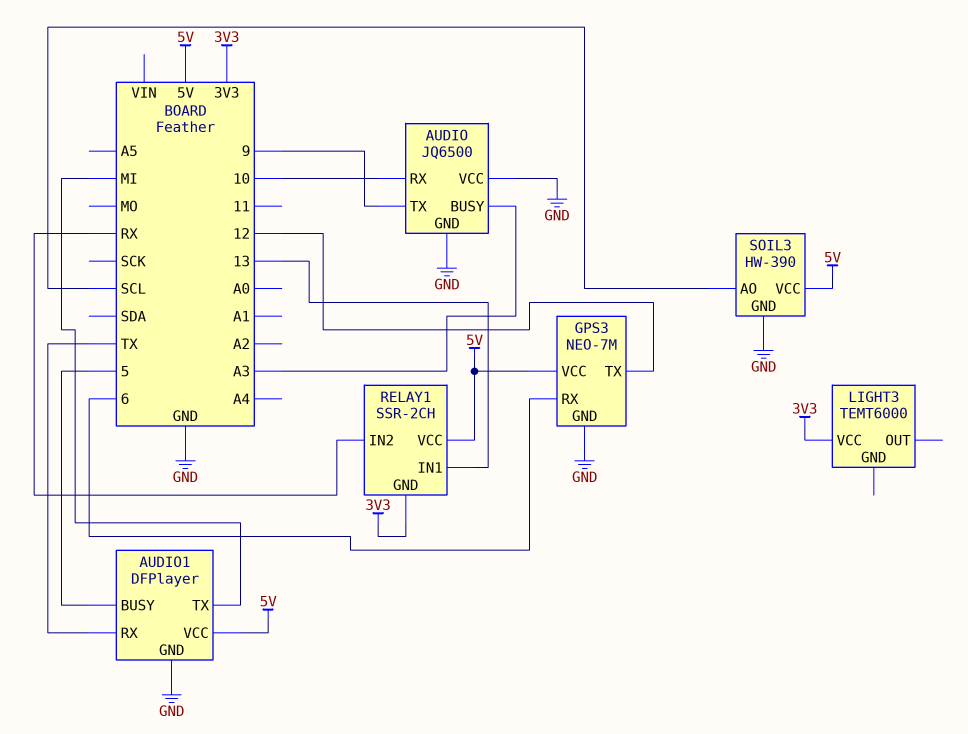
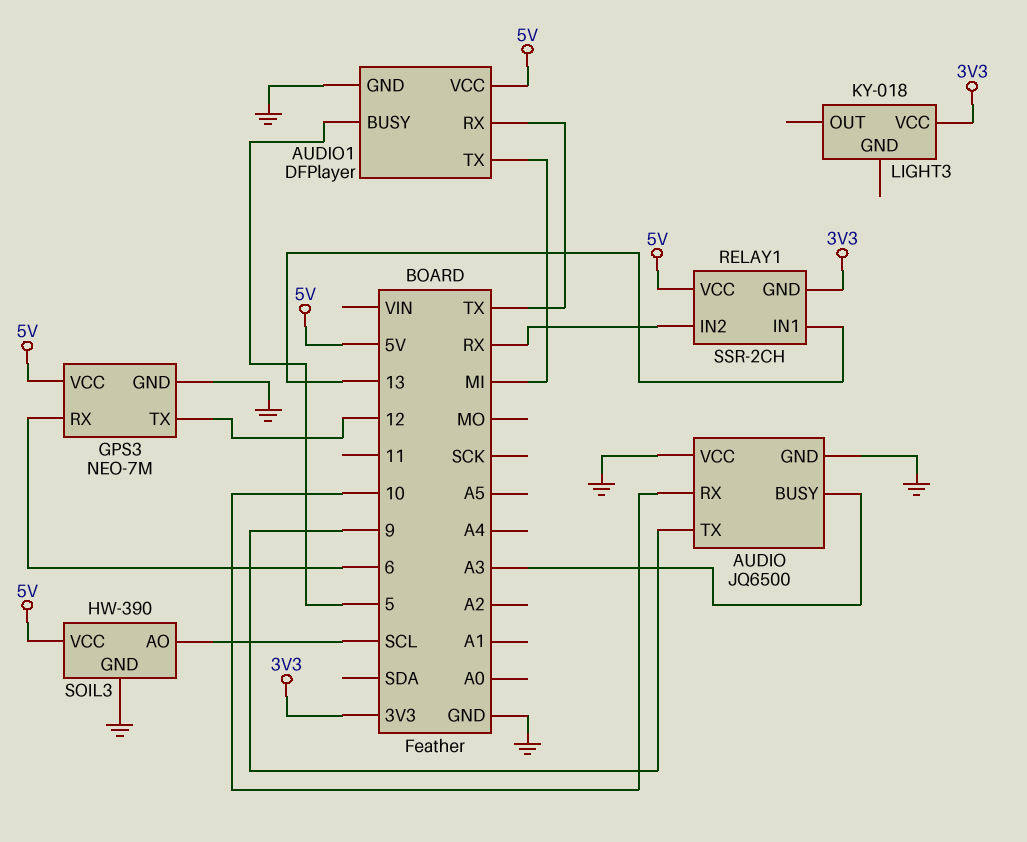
LIGHT3: TEMT6000 -> KY-018

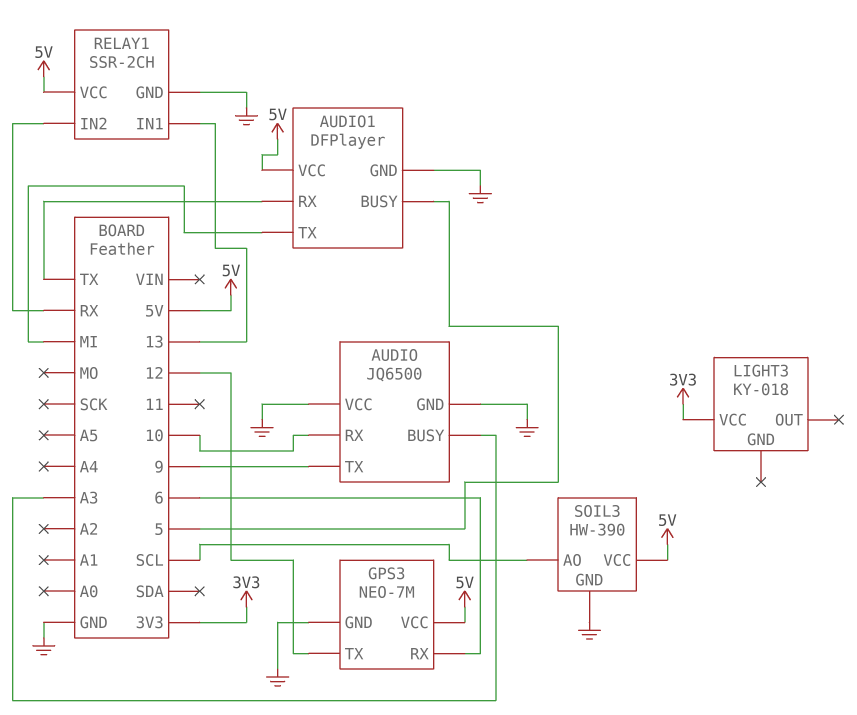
RELAY1 pin GND: 3V3 -> GND

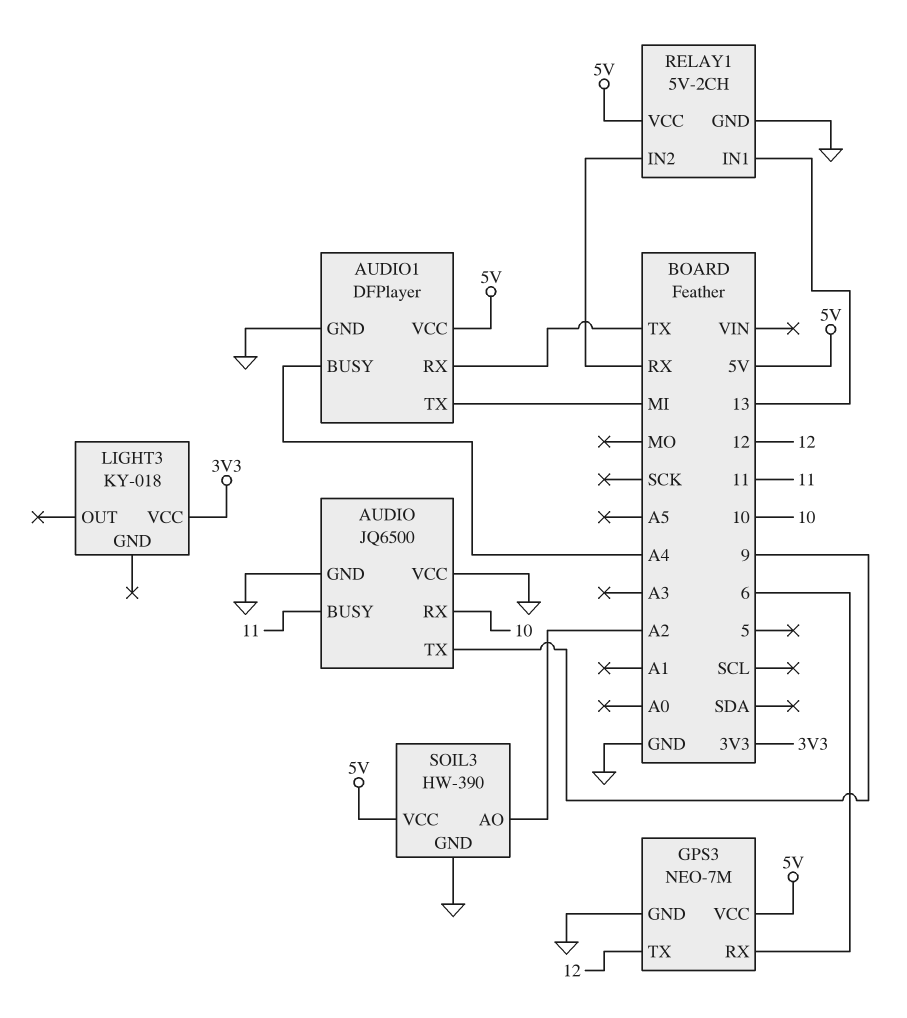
AUDIO pin BUSY: A3 -> 11
AUDIO1 pin BUSY: 5 -> A4
RELAY1: SSR-2CH -> 5V-2CH
SOIL3 pin AO: SCL -> A2

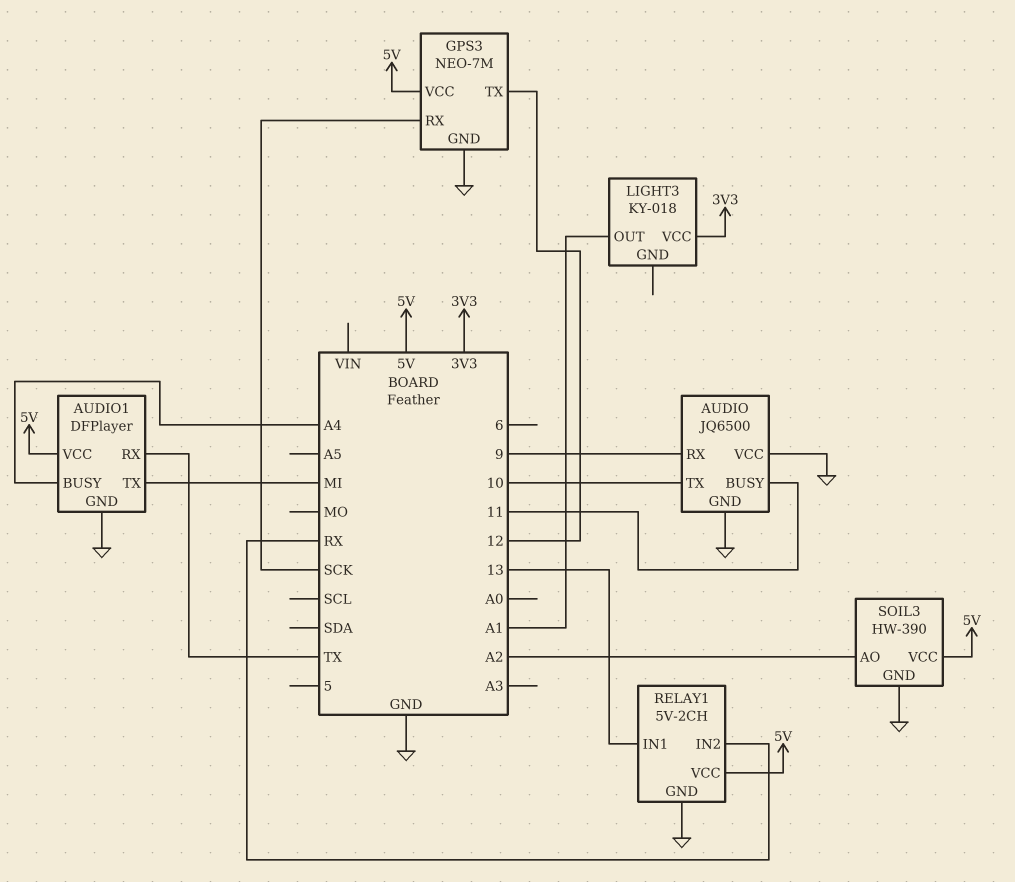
AUDIO pin RX: 10 -> 9
AUDIO pin TX: 9 -> 10
GPS3 pin RX: 6 -> SCK
LIGHT3 pin OUT: none -> A1

